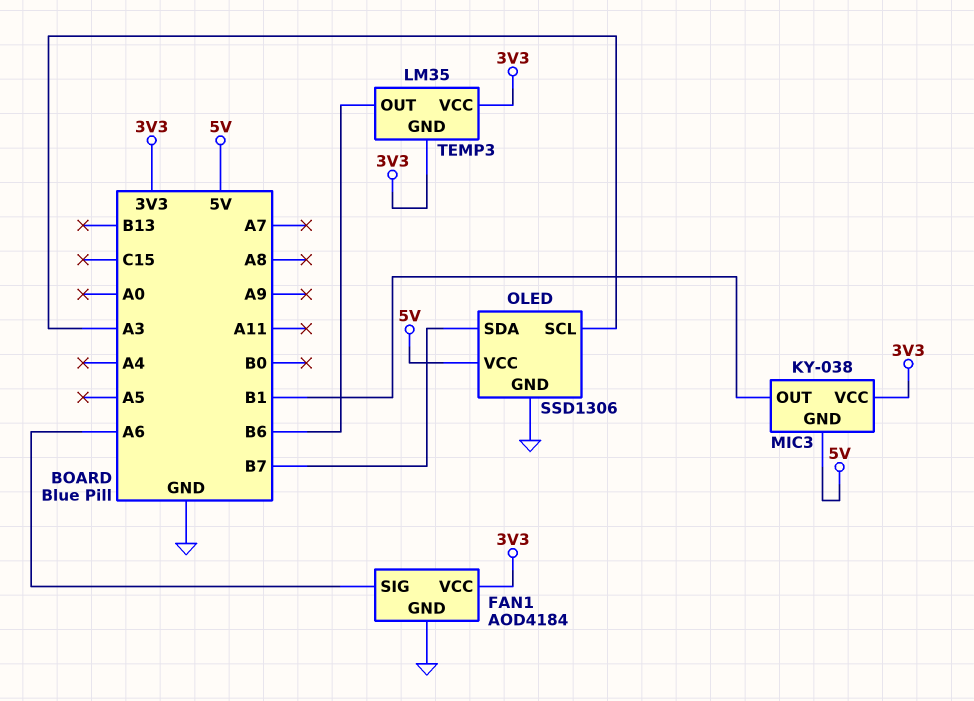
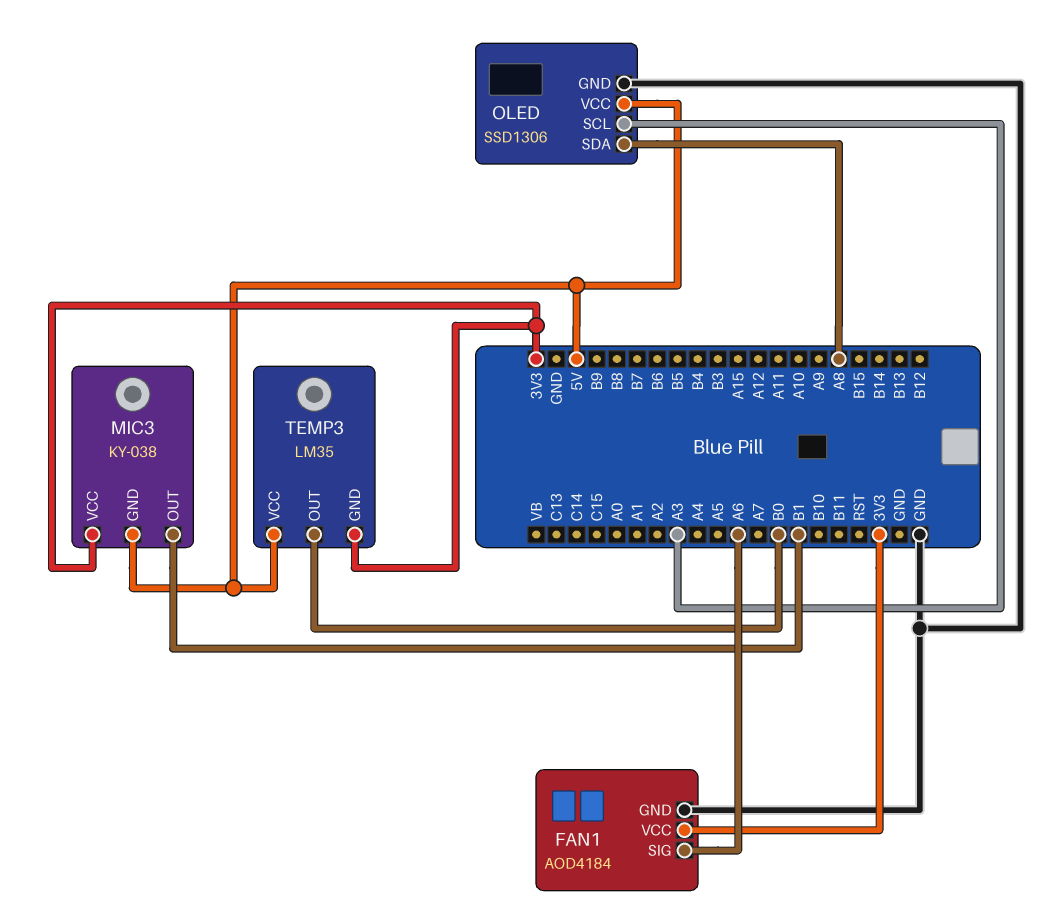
OLED pin SDA: B7 -> A8
TEMP3 pin OUT: B6 -> B0
TEMP3 pin VCC: 3V3 -> 5V

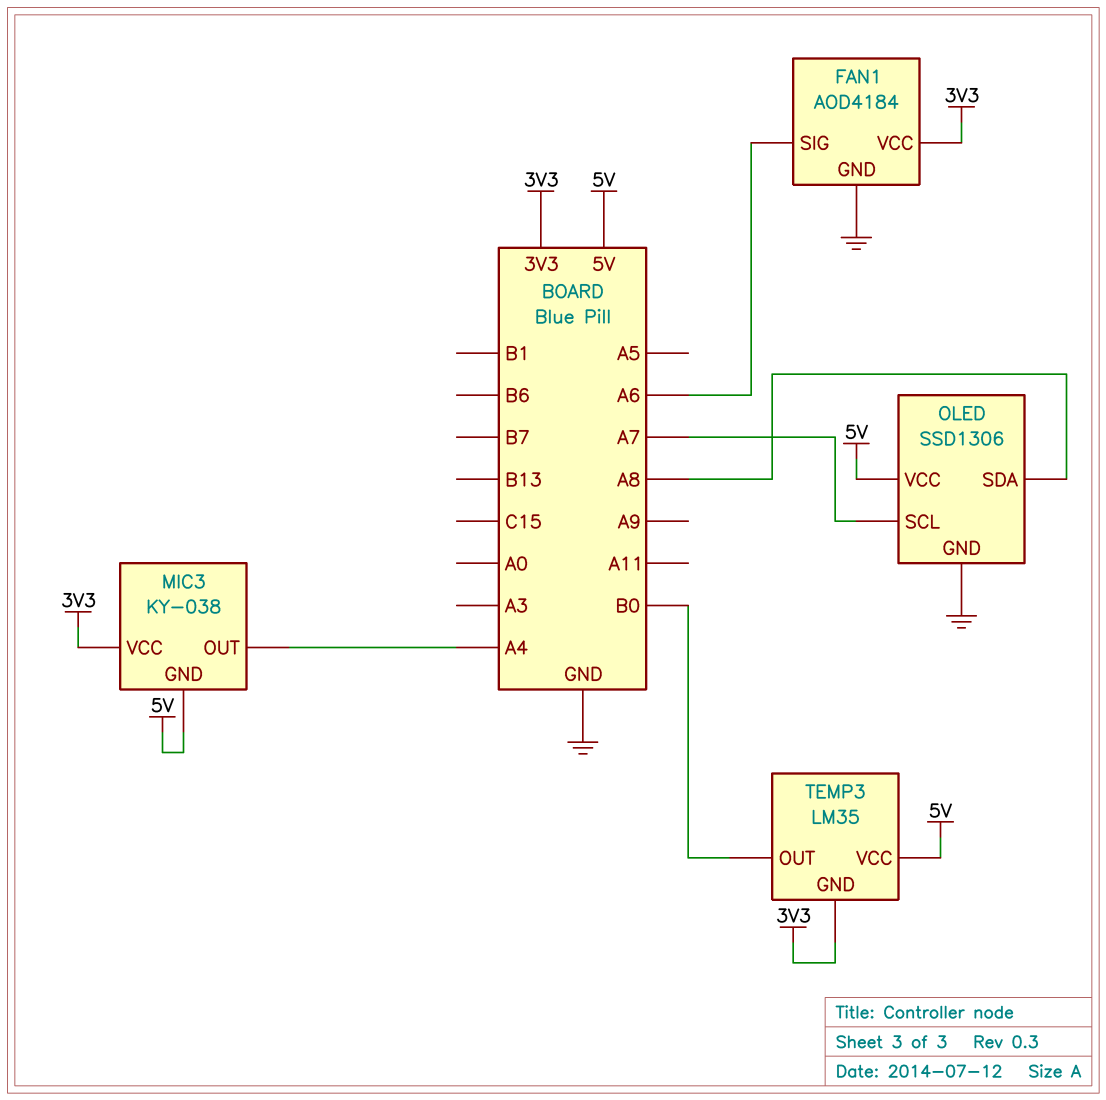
MIC3 pin OUT: B1 -> A4
OLED pin SCL: A3 -> A7

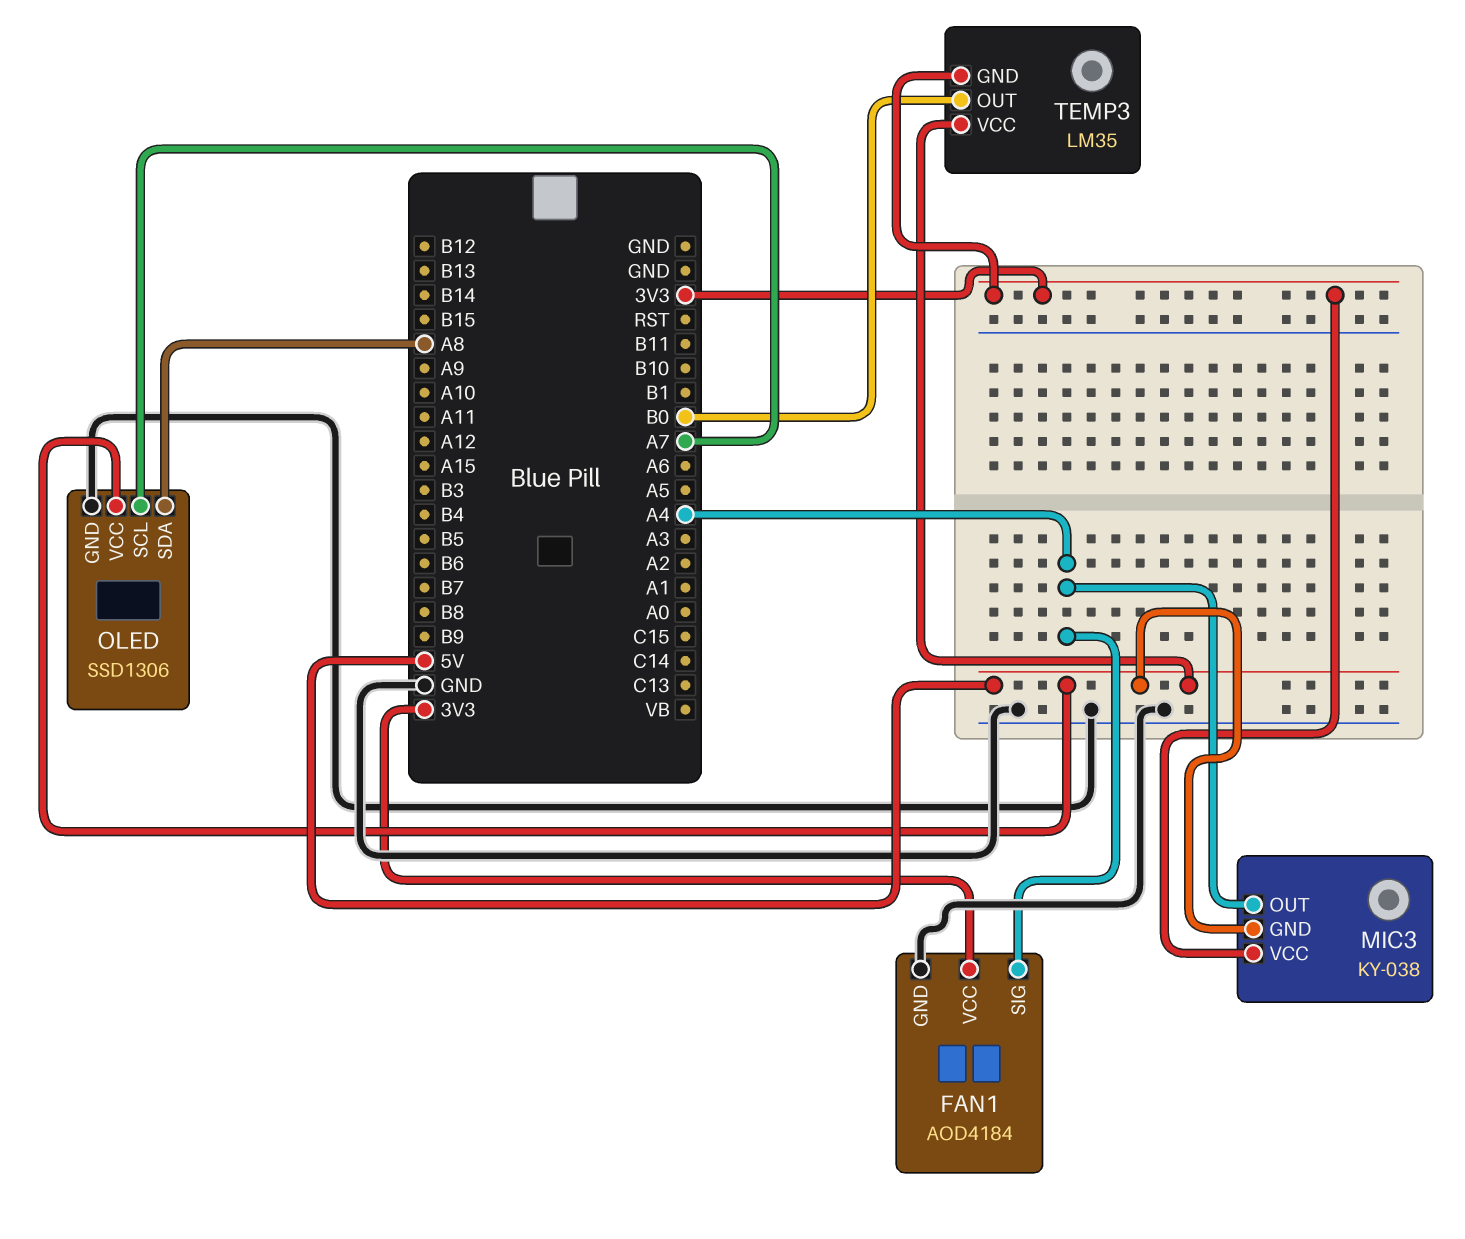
FAN1 pin SIG: A6 -> A4

